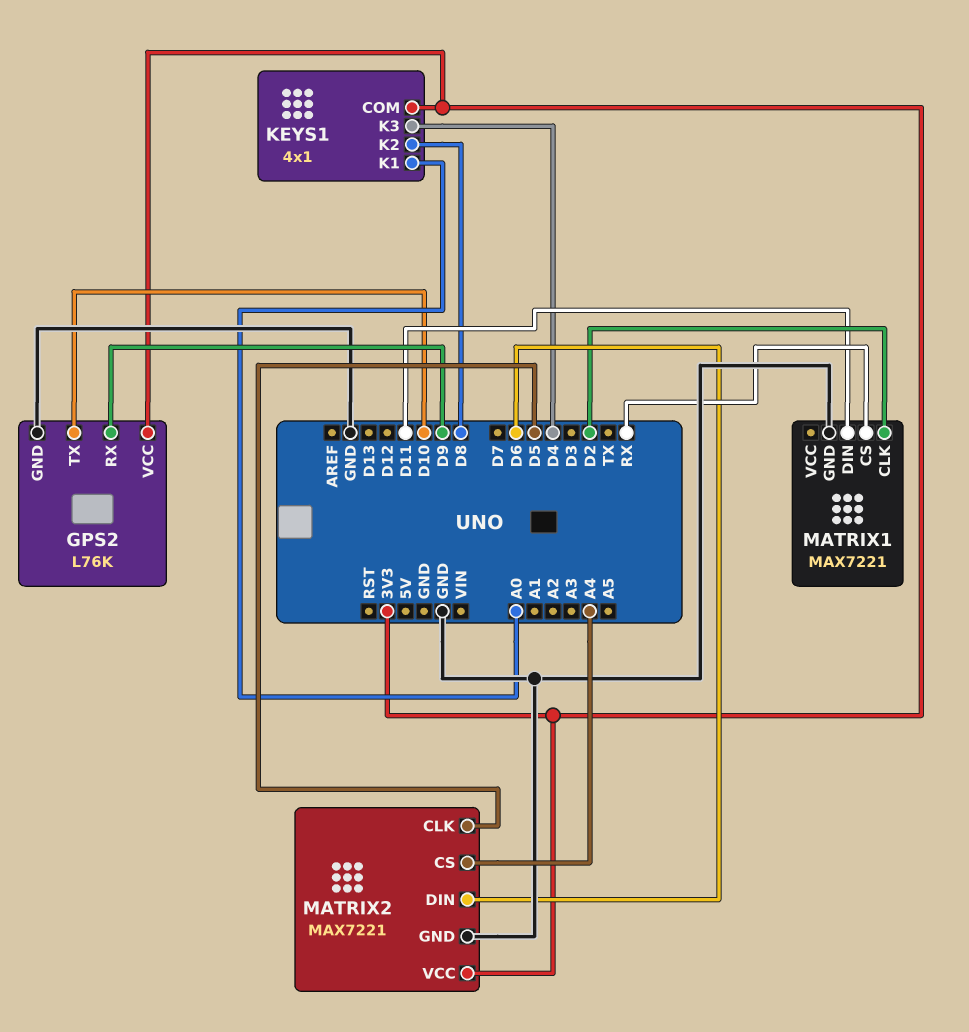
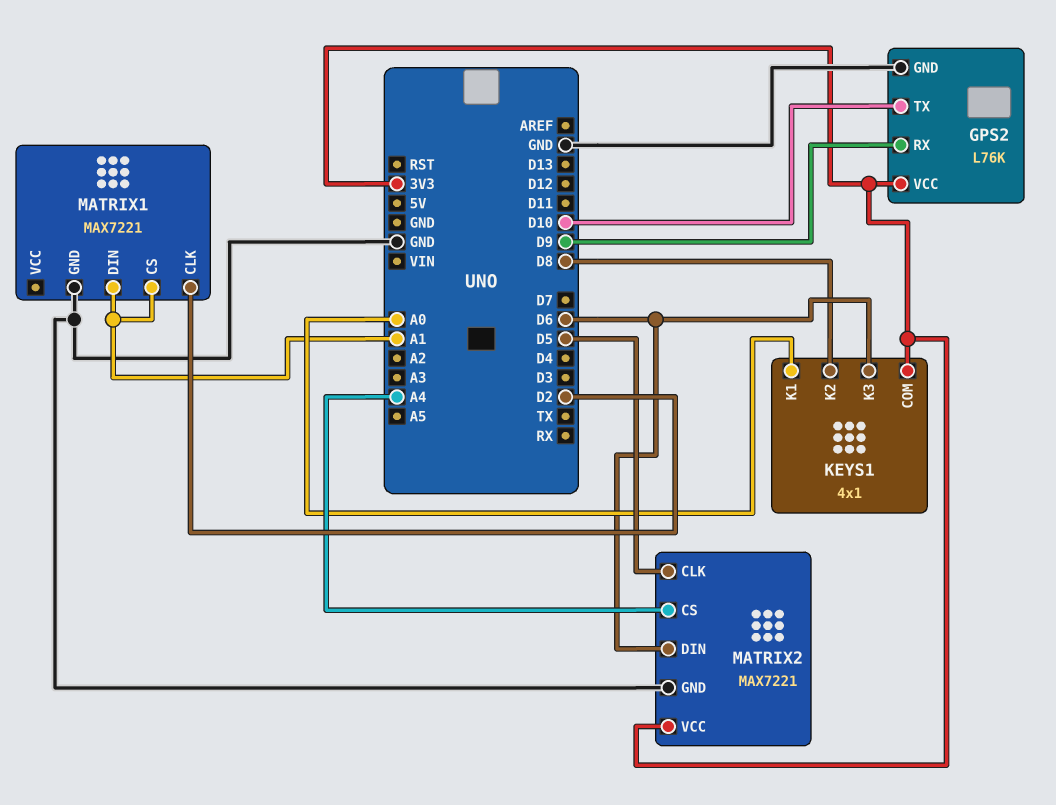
KEYS1 pin K3: D4 -> D6
MATRIX1 pin CS: RX -> A1
MATRIX1 pin DIN: D11 -> A1

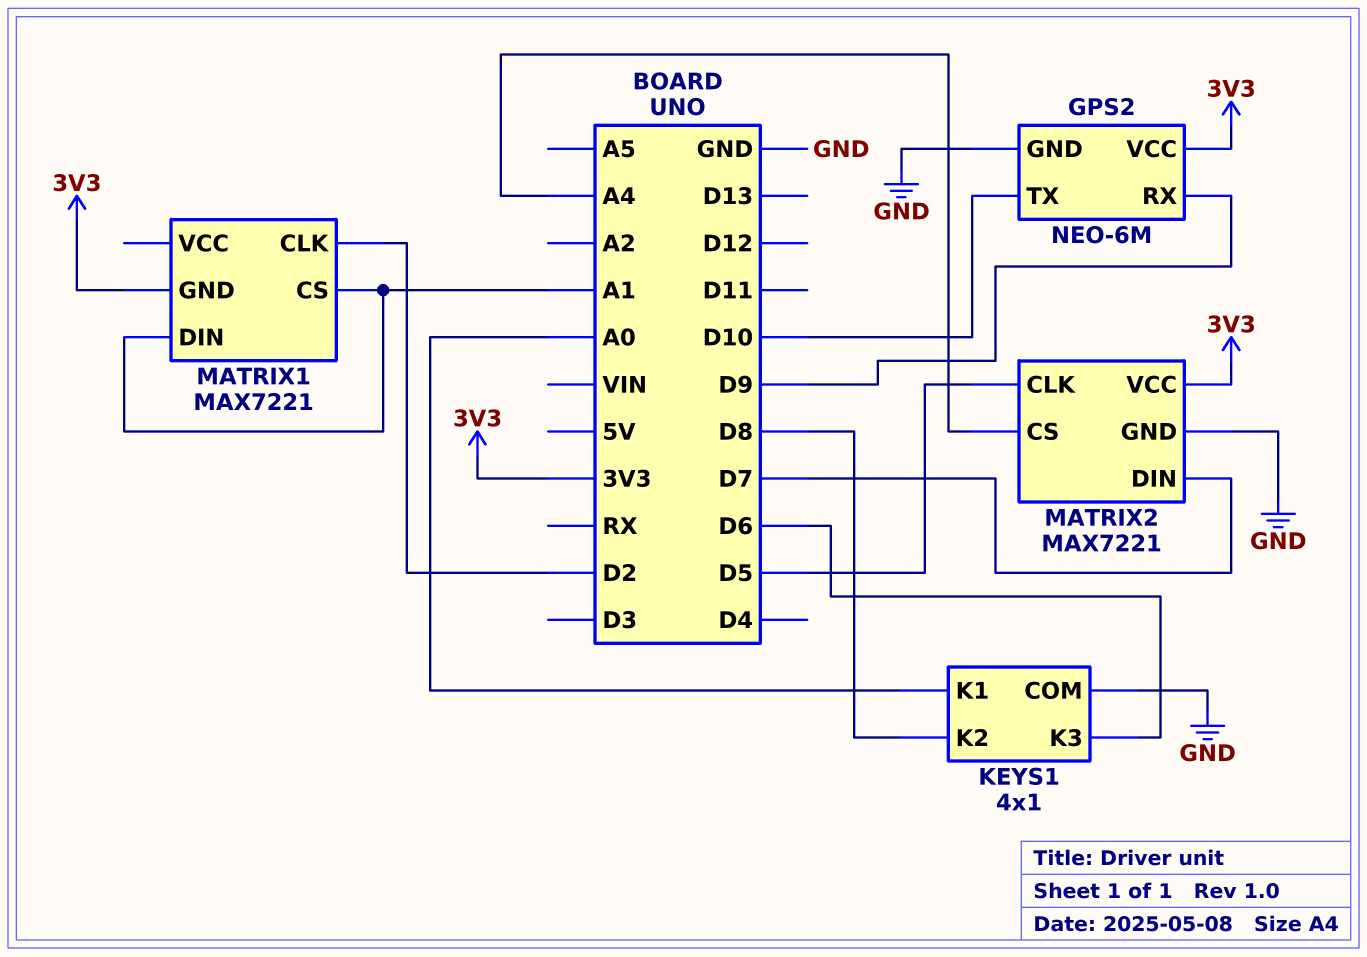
GPS2: L76K -> NEO-6M
KEYS1 pin COM: 3V3 -> GND
MATRIX1 pin GND: GND -> 3V3
MATRIX2 pin DIN: D6 -> D7

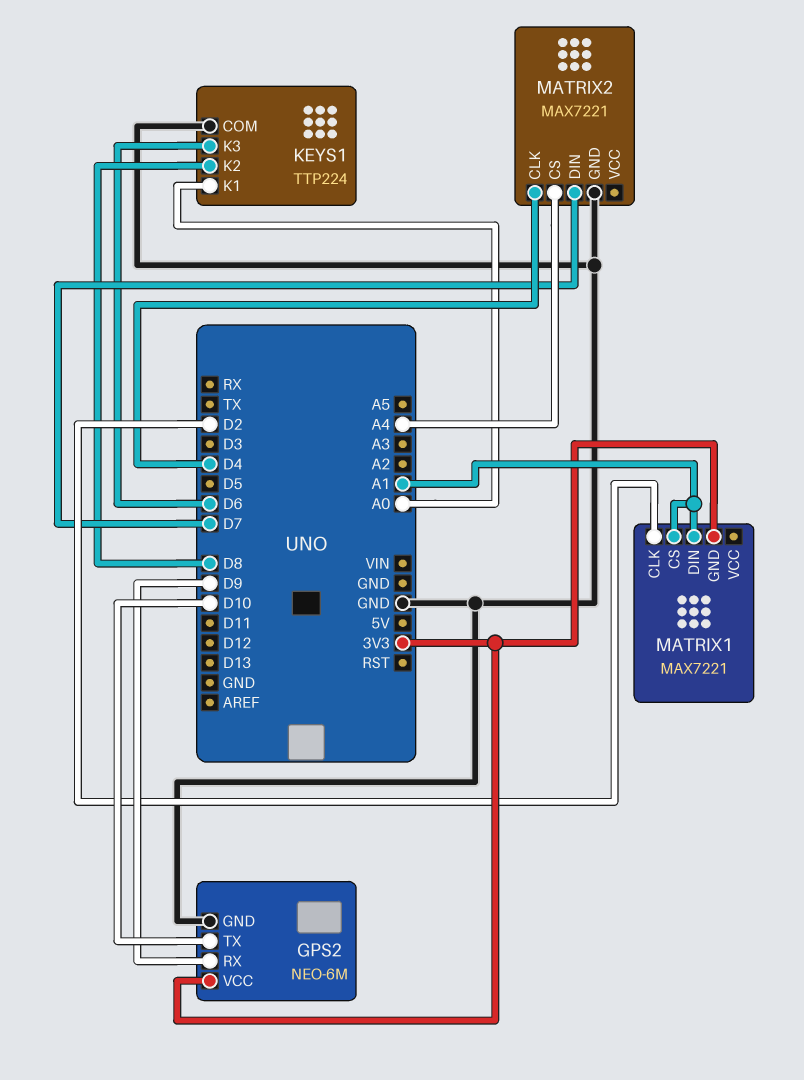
KEYS1: 4x1 -> TTP224
MATRIX2 pin CLK: D5 -> D4
MATRIX2 pin VCC: 3V3 -> none

